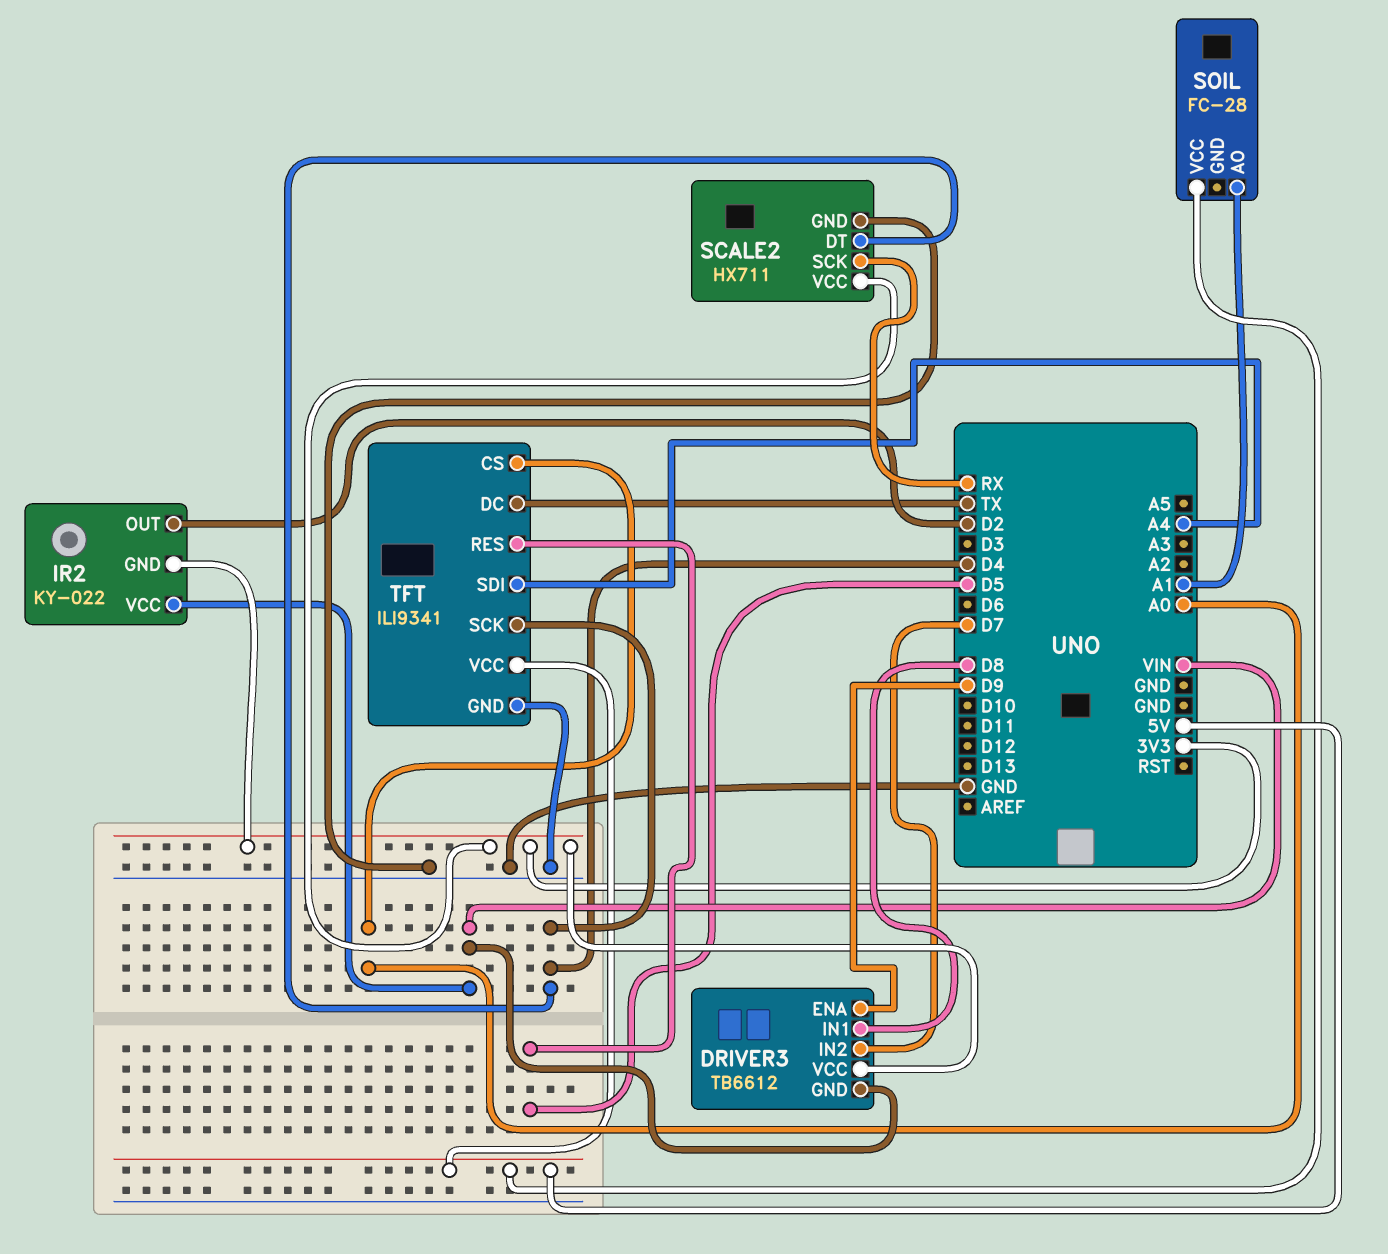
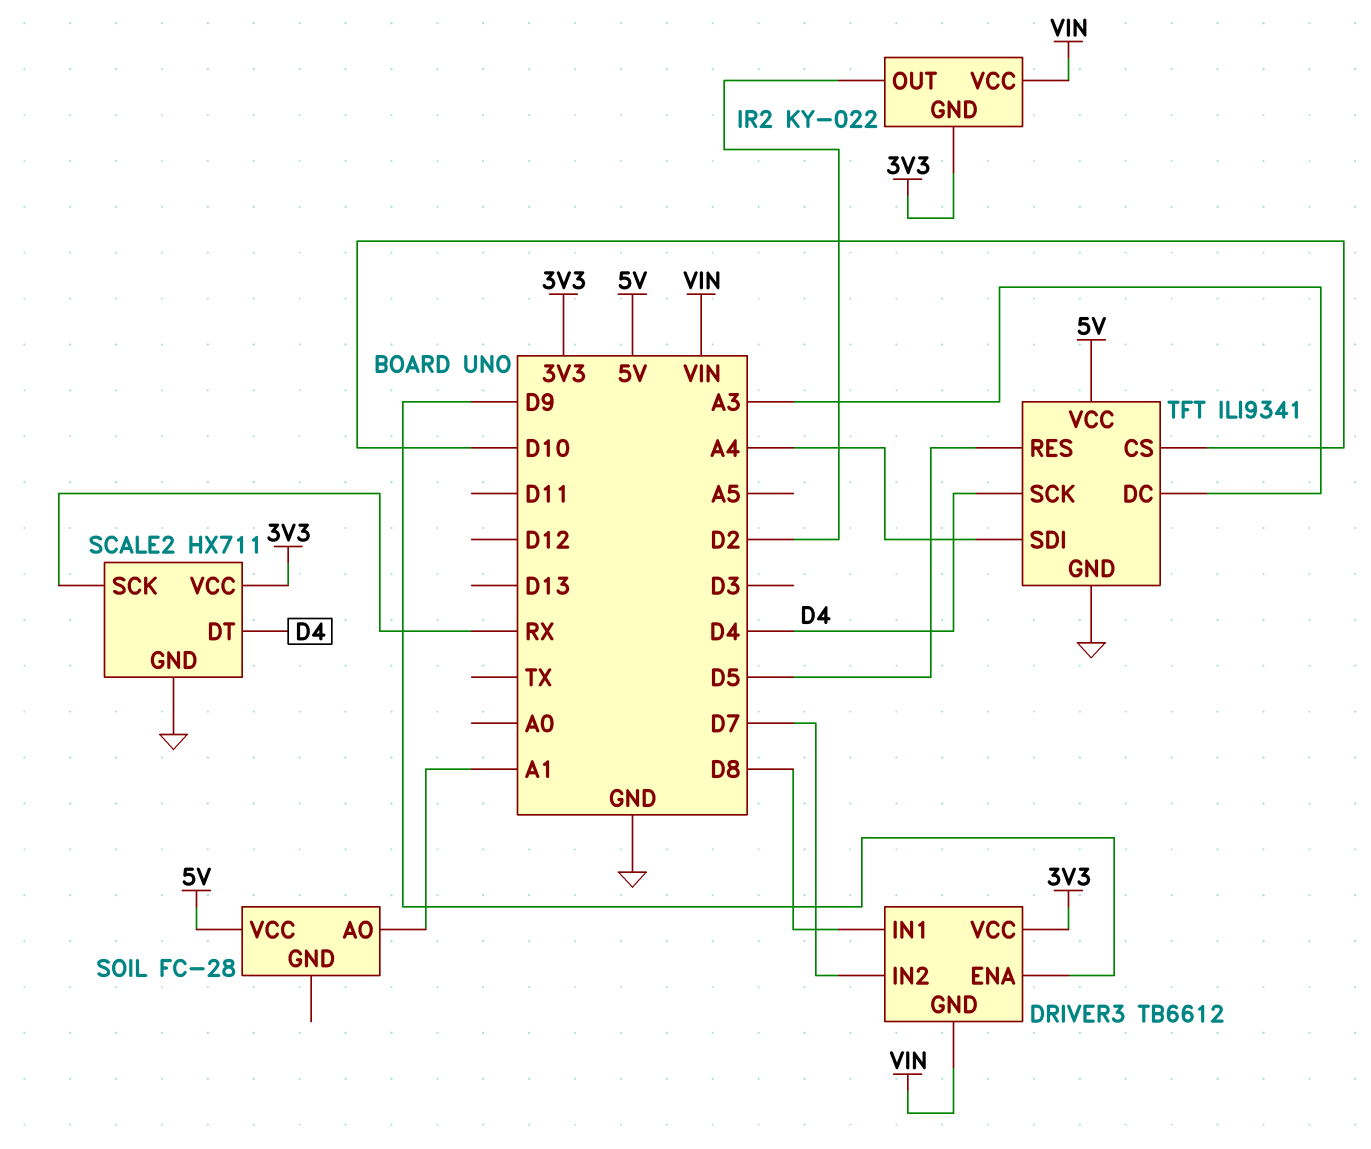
TFT pin CS: A0 -> D10
TFT pin DC: TX -> A3

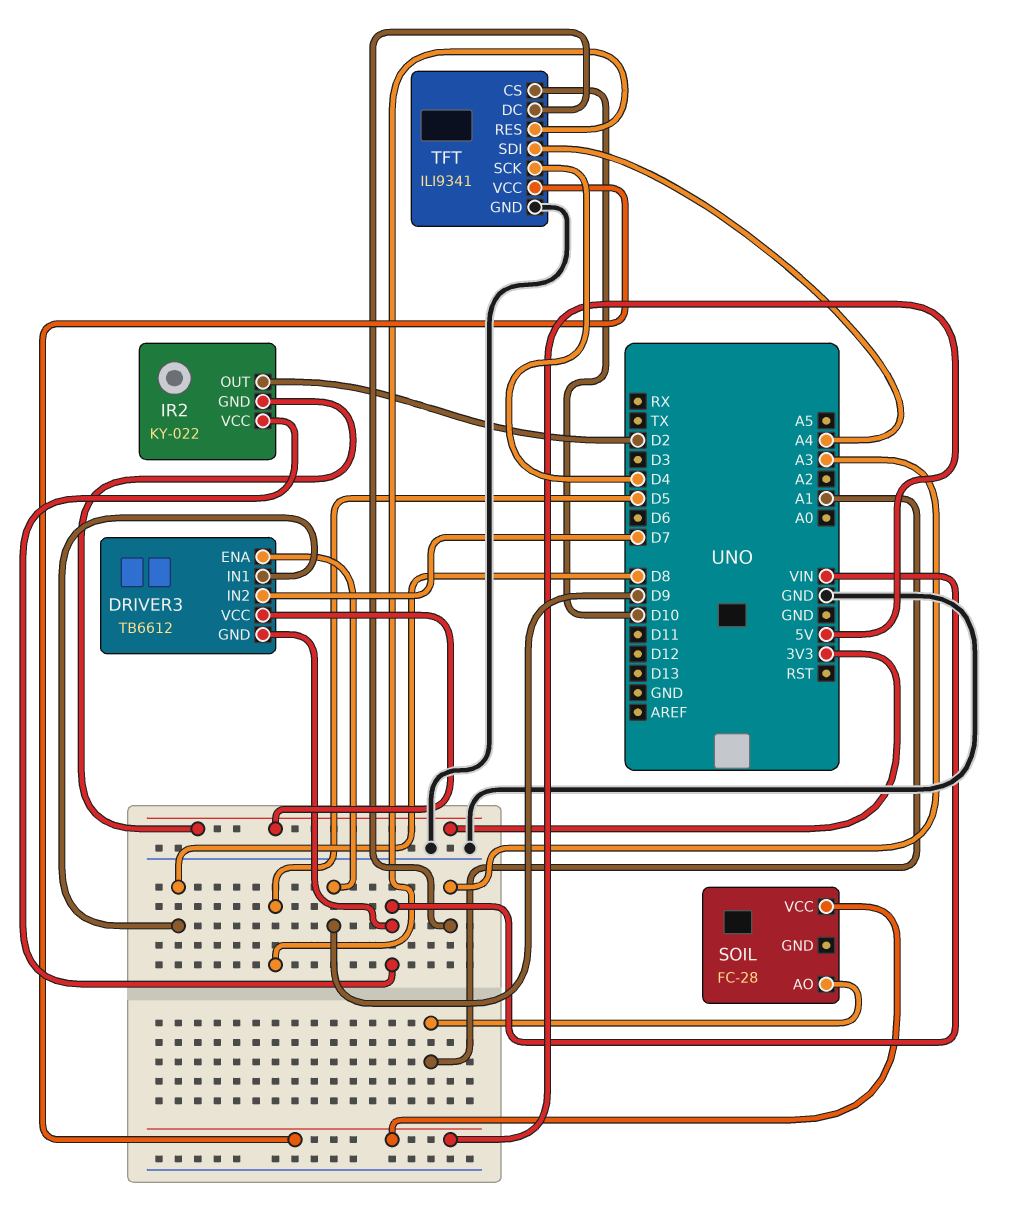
SCALE2: HX711 -> none
SCALE2 pin DT: D4 -> none
SCALE2 pin GND: GND -> none
SCALE2 pin SCK: RX -> none
SCALE2 pin VCC: 3V3 -> none

